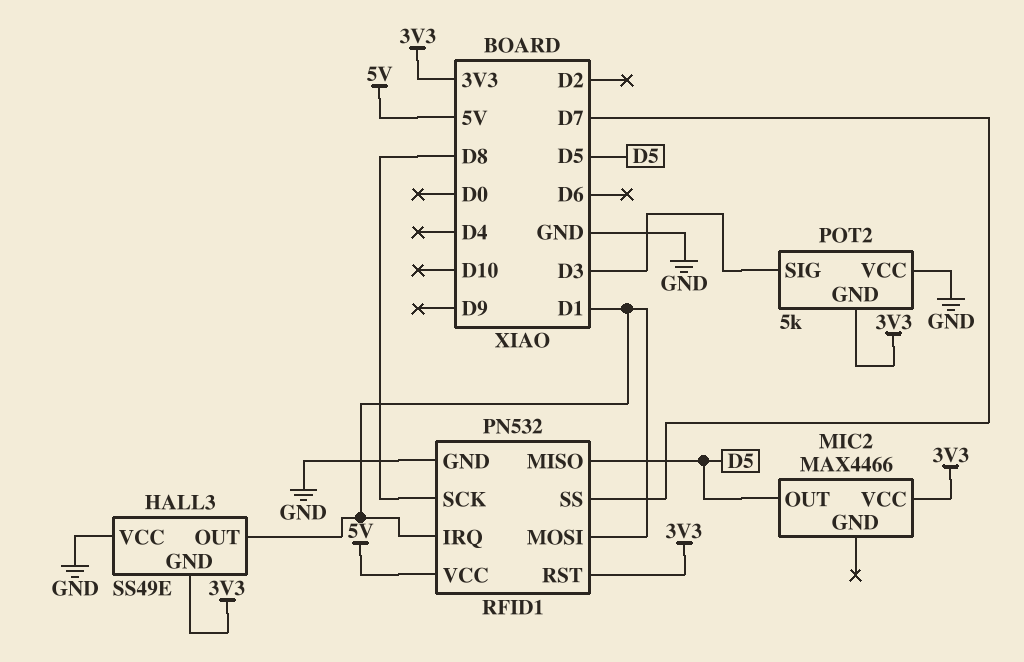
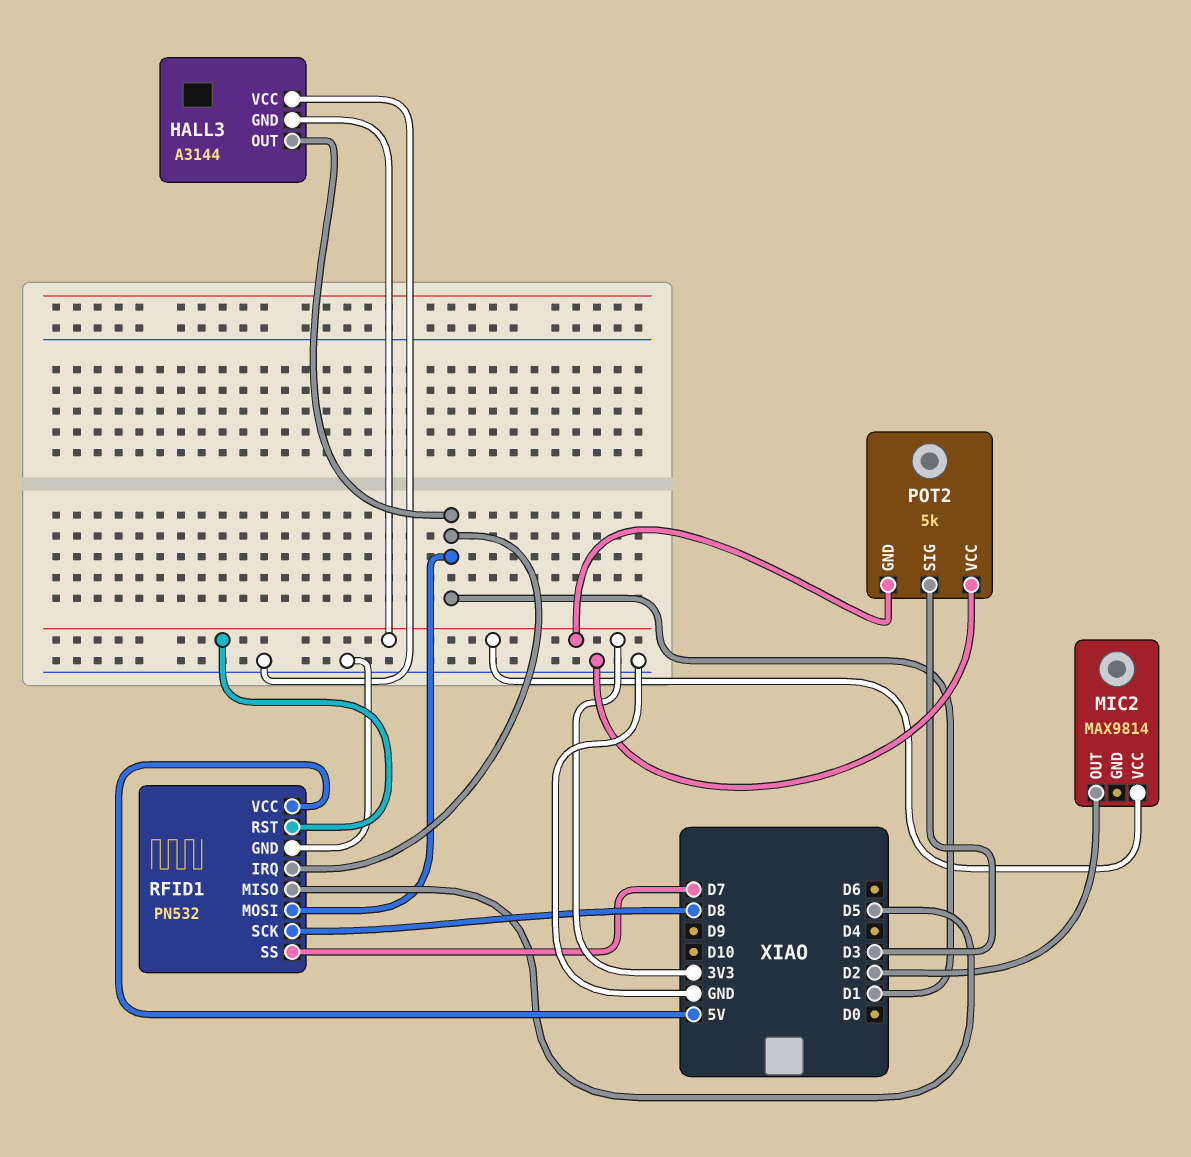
HALL3: SS49E -> A3144
MIC2: MAX4466 -> MAX9814
MIC2 pin OUT: D5 -> D2

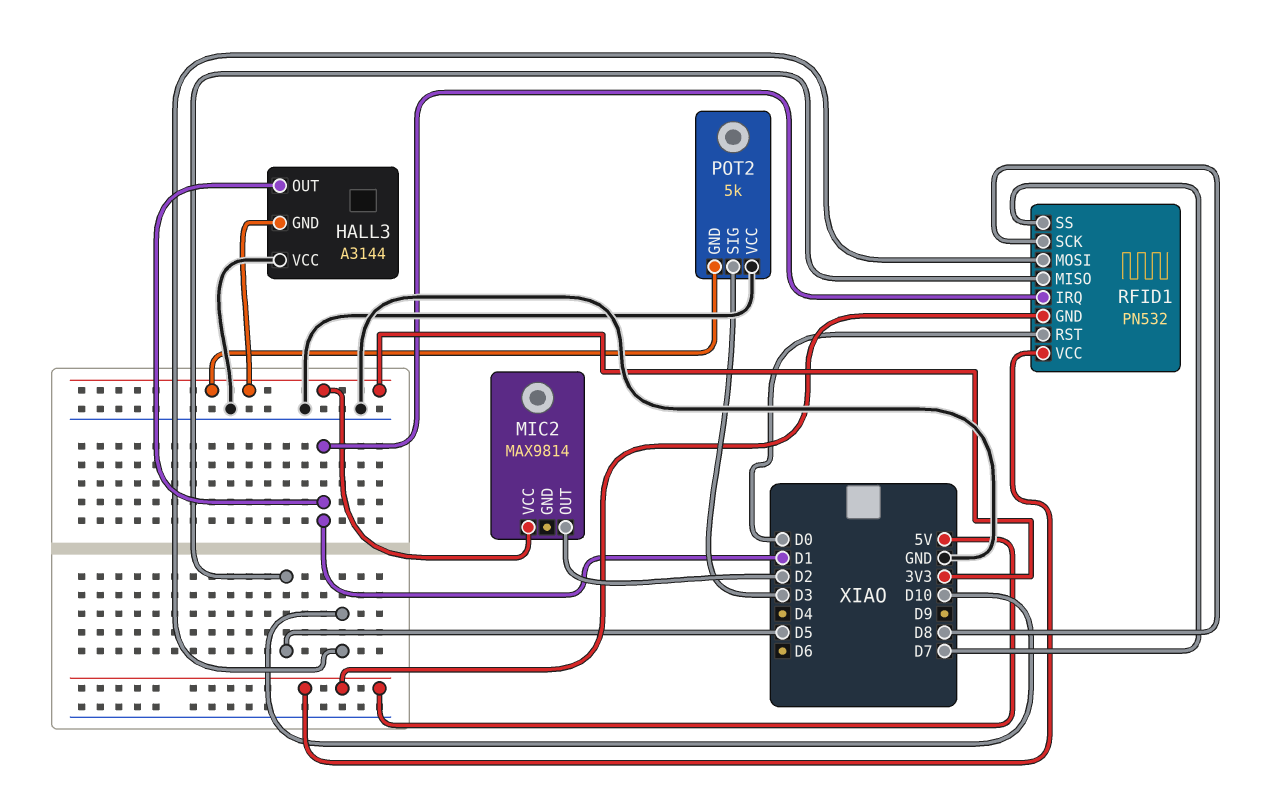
RFID1 pin GND: GND -> 5V
RFID1 pin MOSI: D1 -> D10
RFID1 pin RST: 3V3 -> D0

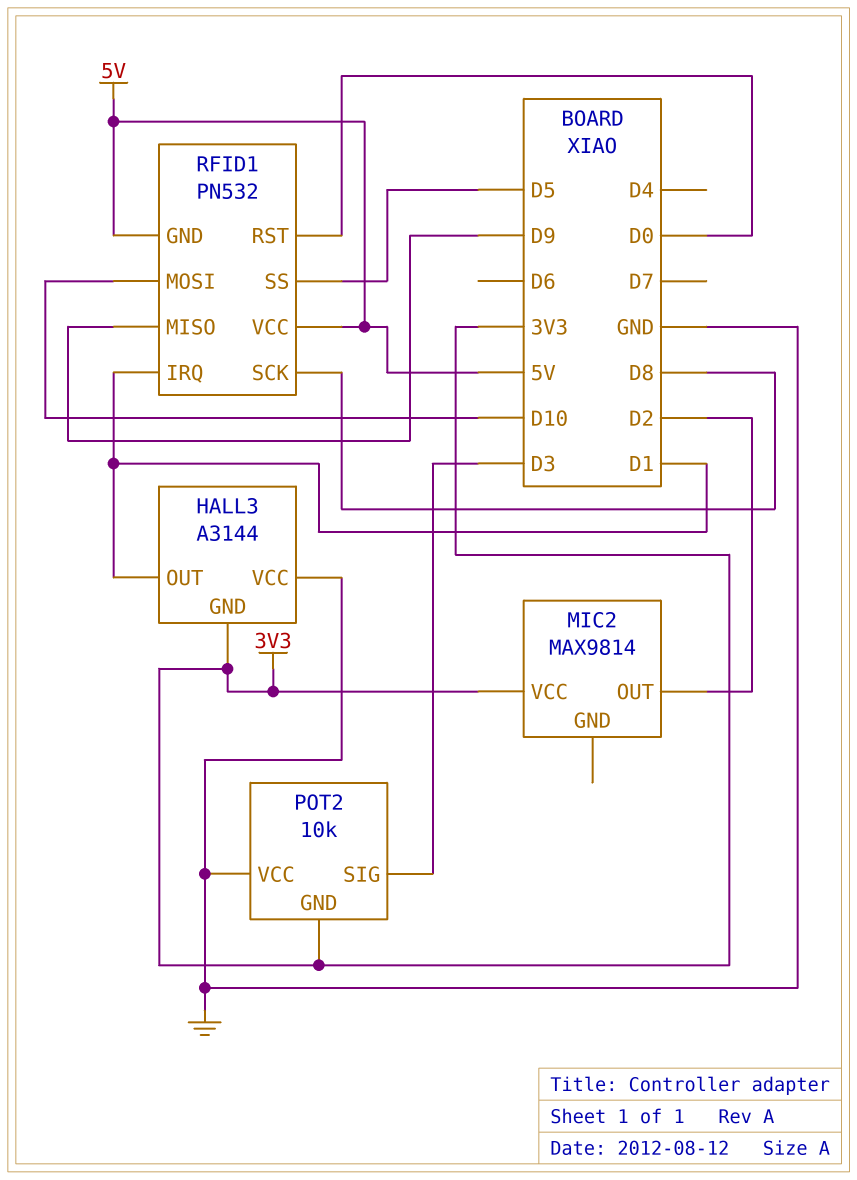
POT2: 5k -> 10k
RFID1 pin MISO: D5 -> D9
RFID1 pin SS: D7 -> D5

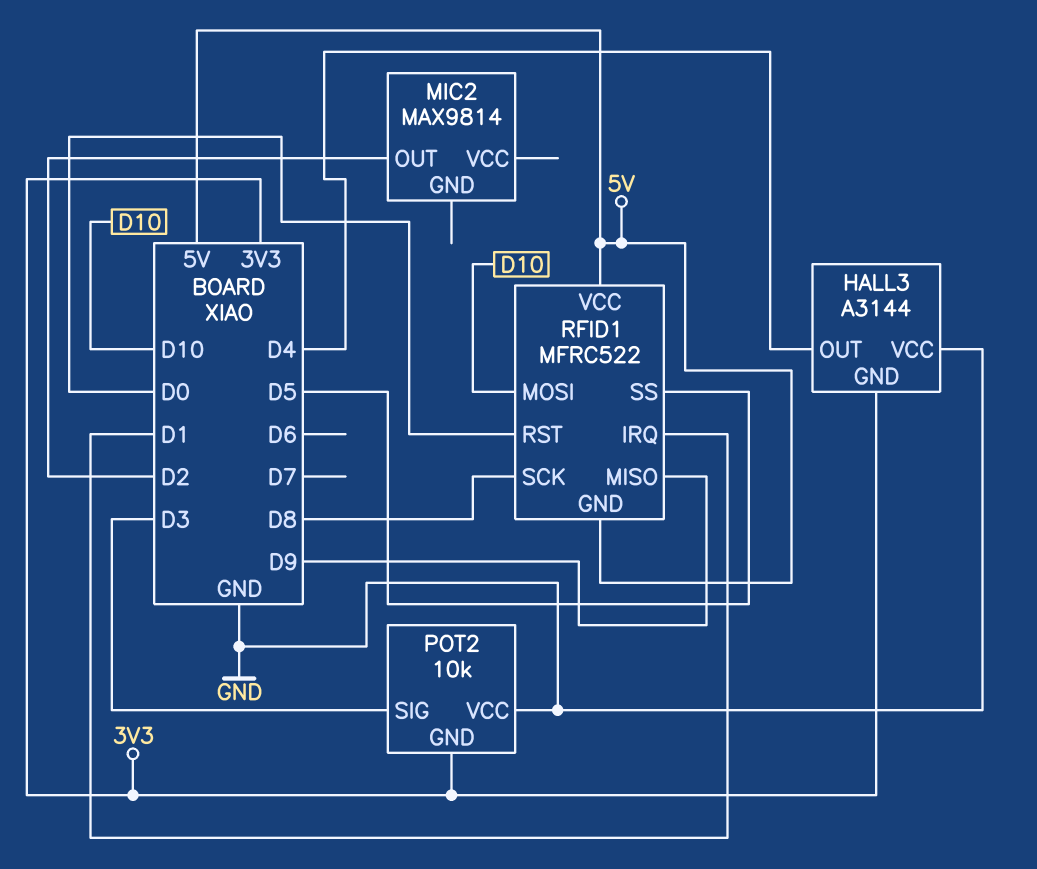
HALL3 pin OUT: D1 -> D4
MIC2 pin VCC: 3V3 -> none
RFID1: PN532 -> MFRC522

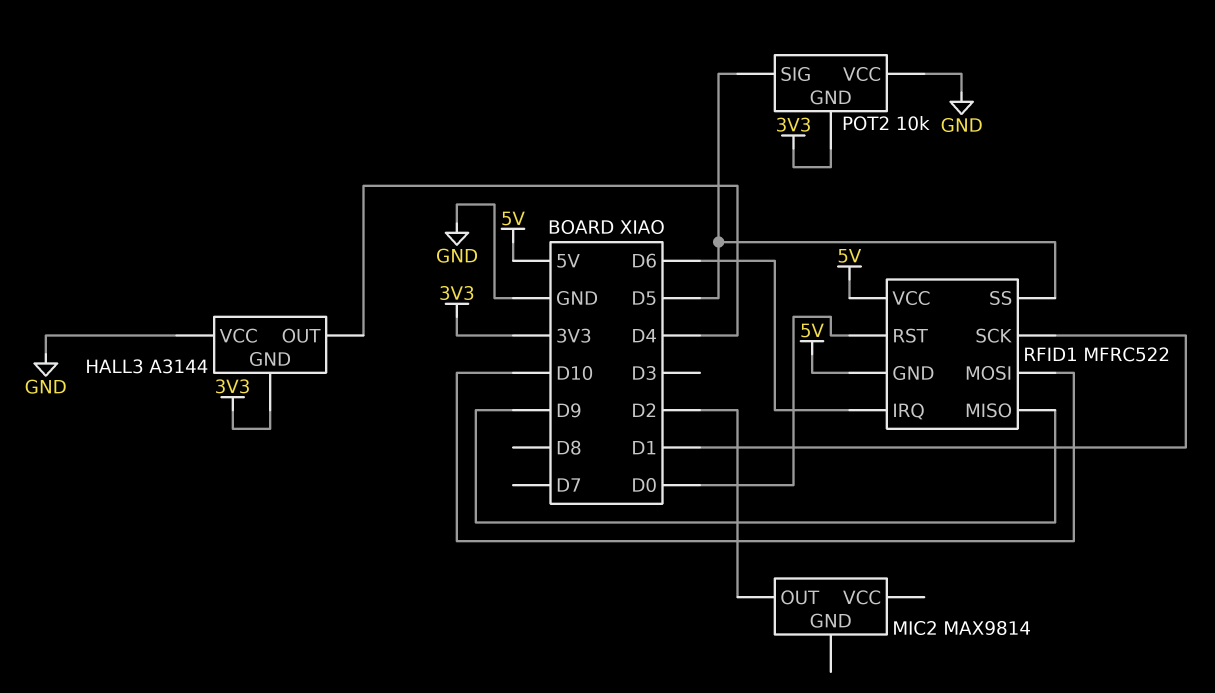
POT2 pin SIG: D3 -> D5
RFID1 pin IRQ: D1 -> D6
RFID1 pin SCK: D8 -> D1

